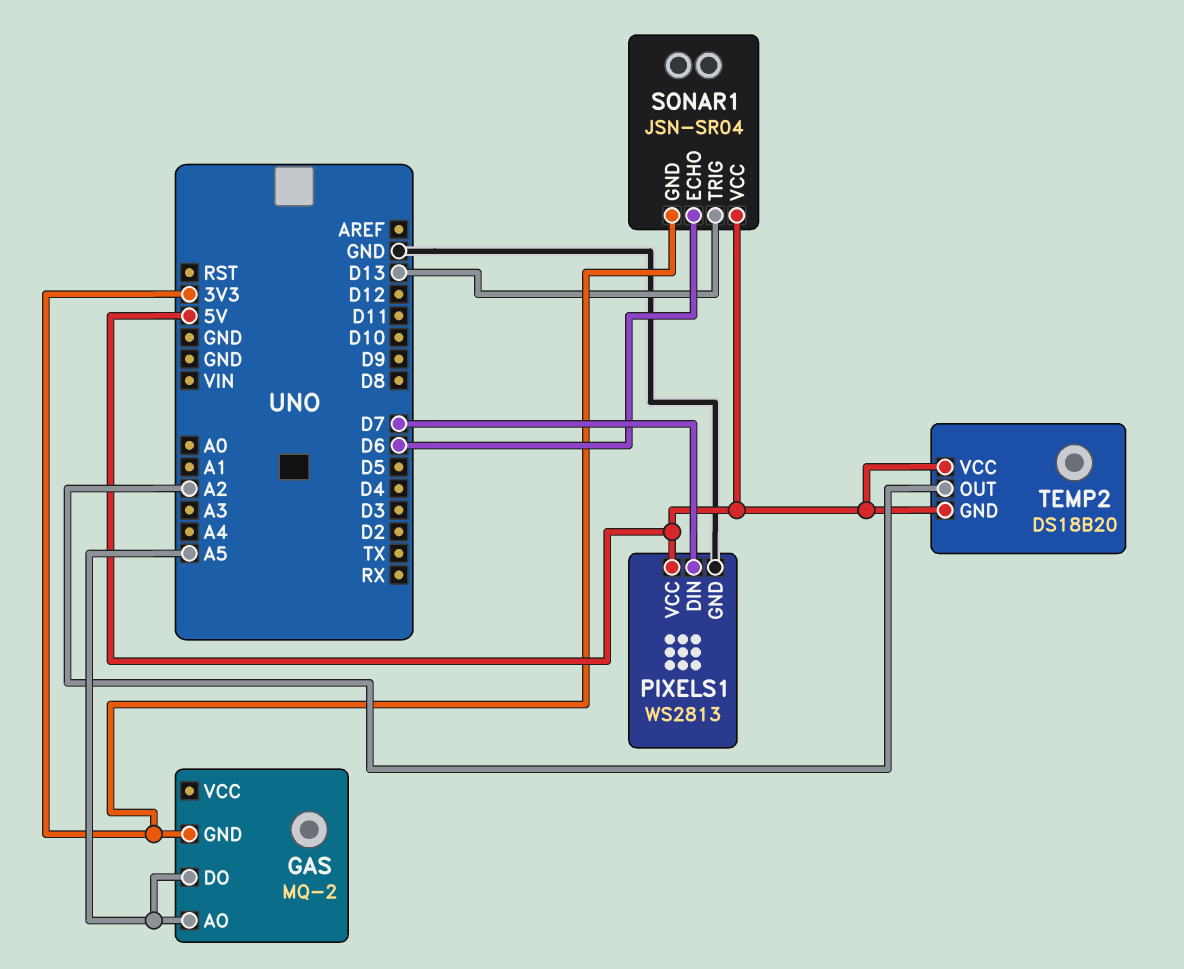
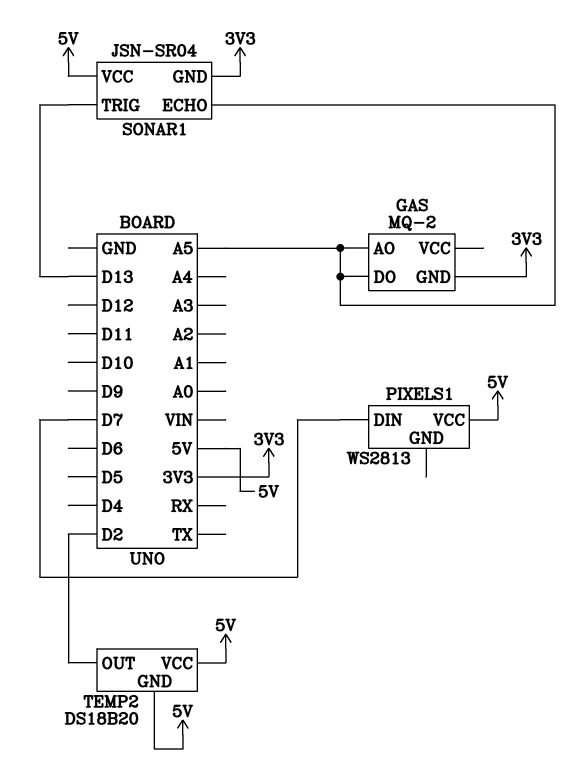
PIXELS1 pin GND: GND -> none
SONAR1 pin ECHO: D6 -> A5
TEMP2 pin OUT: A2 -> D2

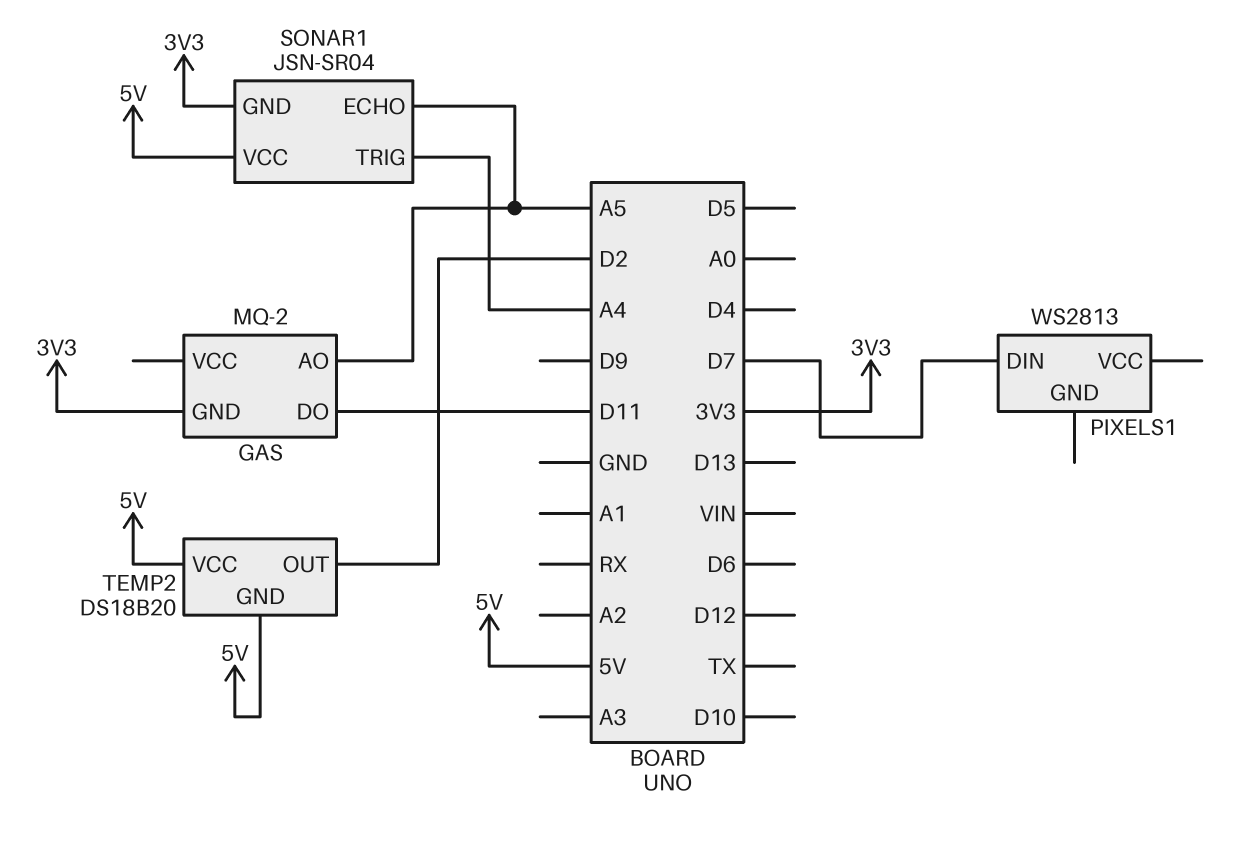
GAS pin DO: A5 -> D11
PIXELS1 pin VCC: 5V -> none
SONAR1 pin TRIG: D13 -> A4

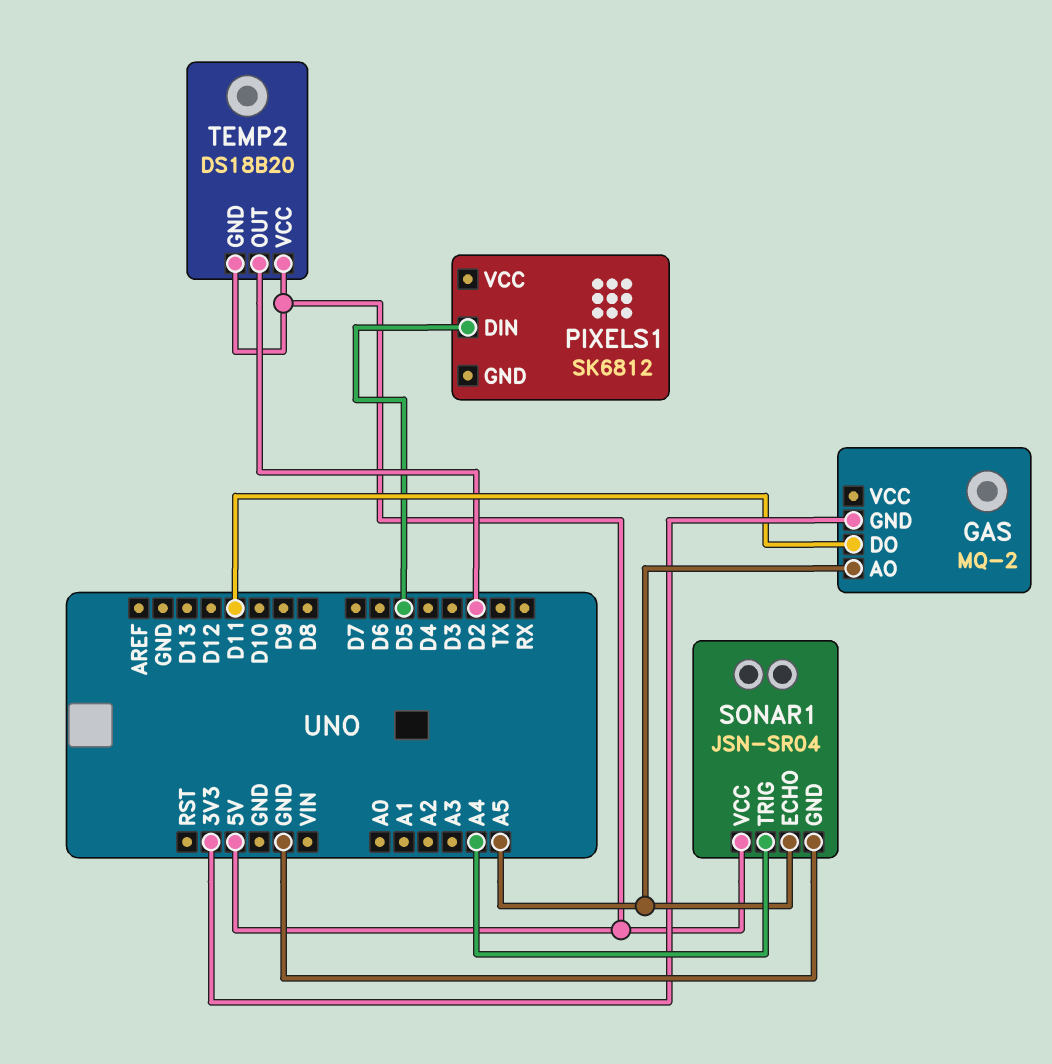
PIXELS1: WS2813 -> SK6812
PIXELS1 pin DIN: D7 -> D5
SONAR1 pin GND: 3V3 -> GND

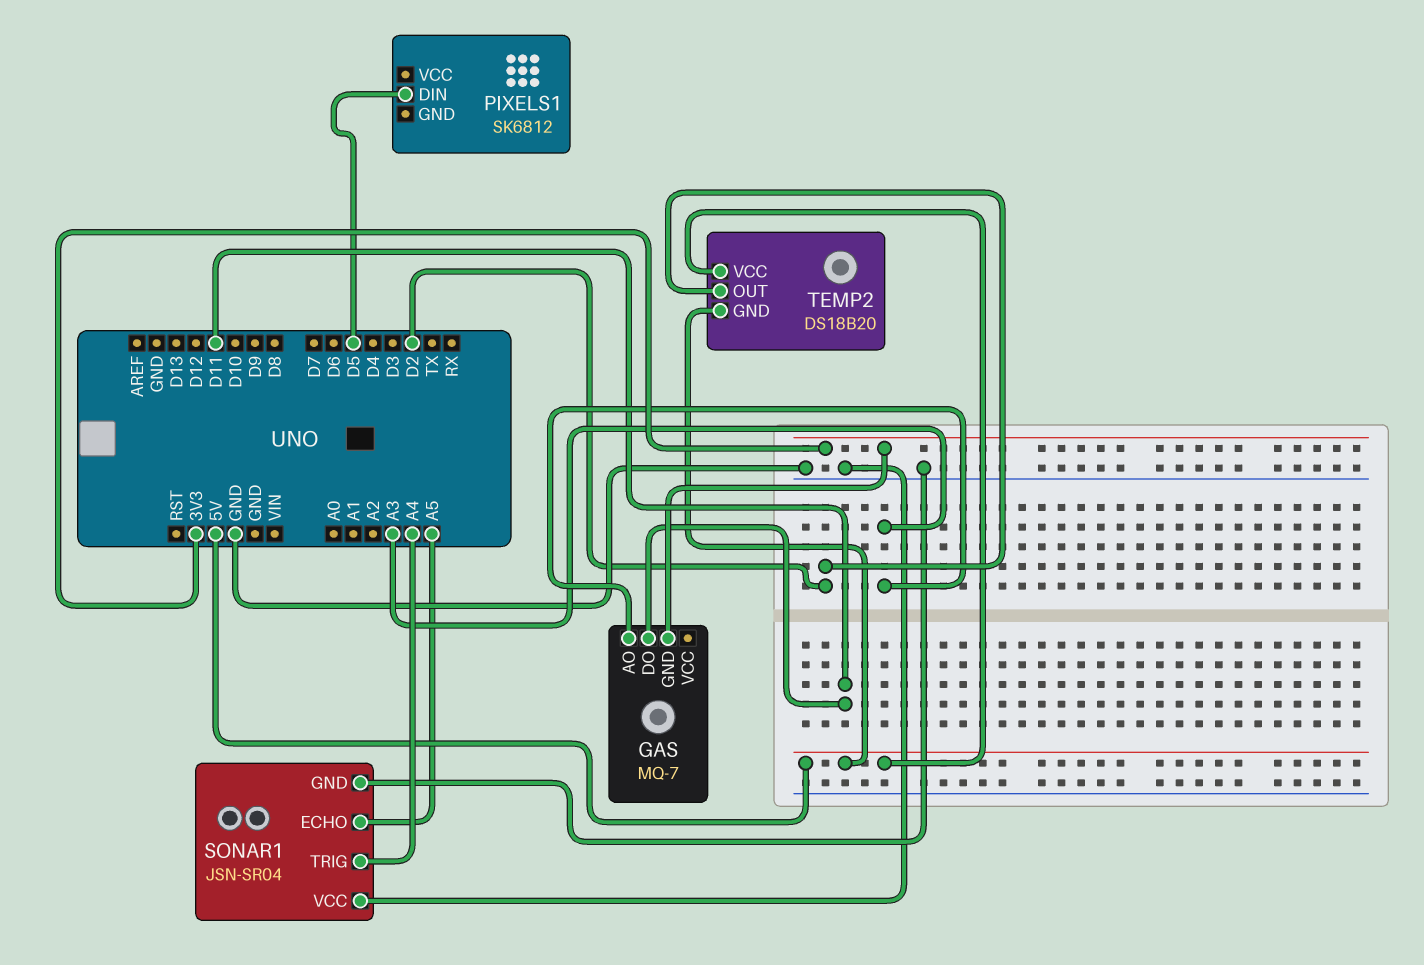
GAS: MQ-2 -> MQ-7
GAS pin AO: A5 -> A3
SONAR1 pin VCC: 5V -> GND

